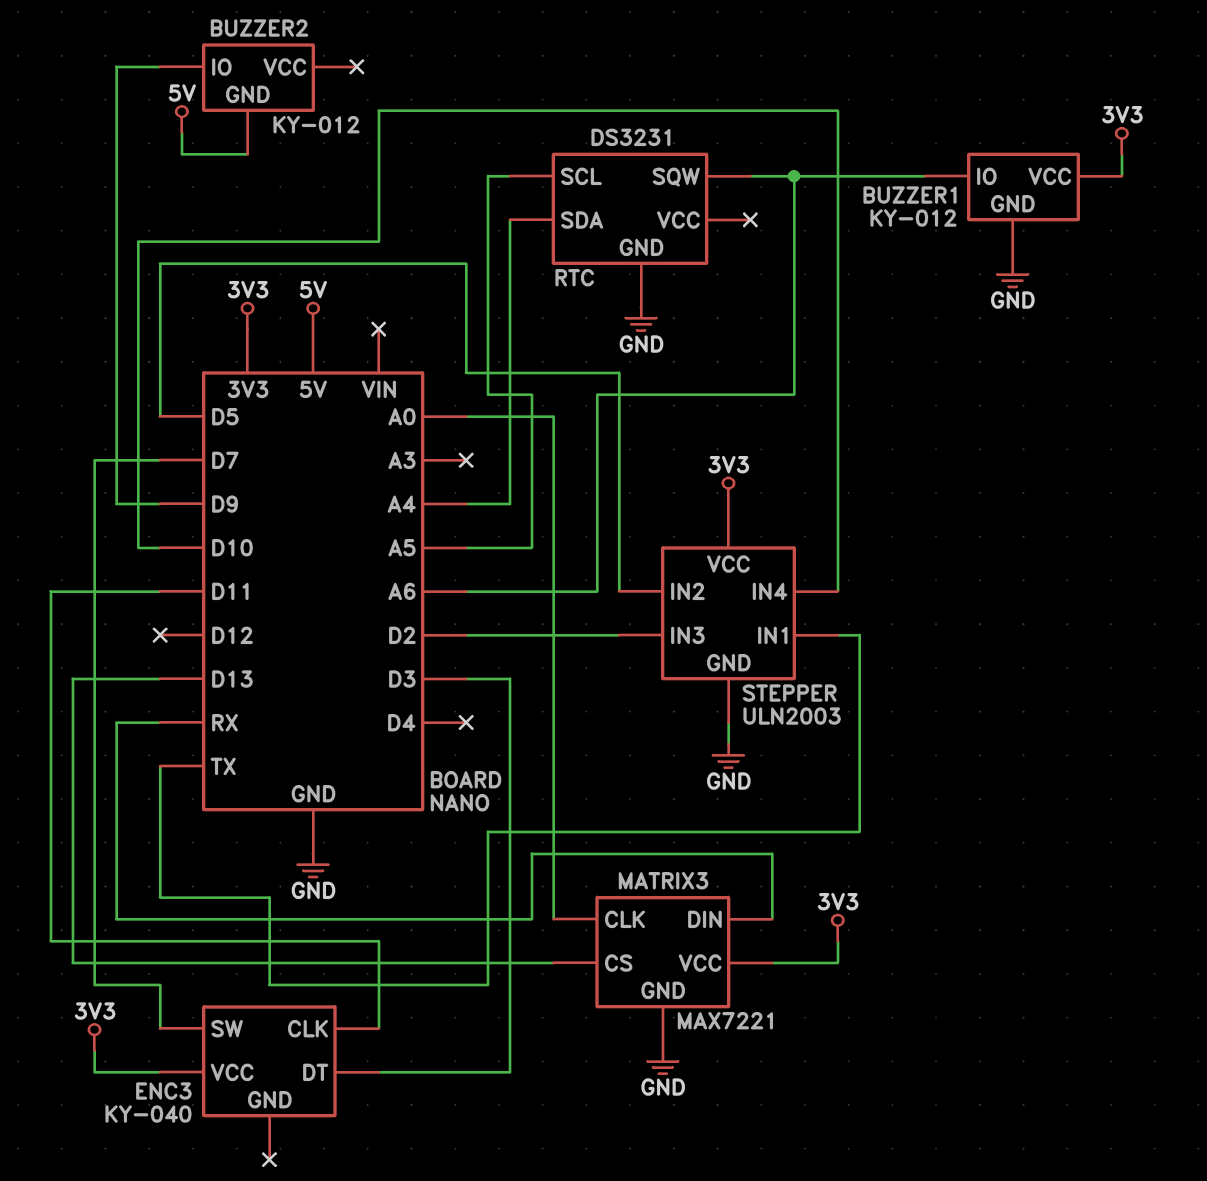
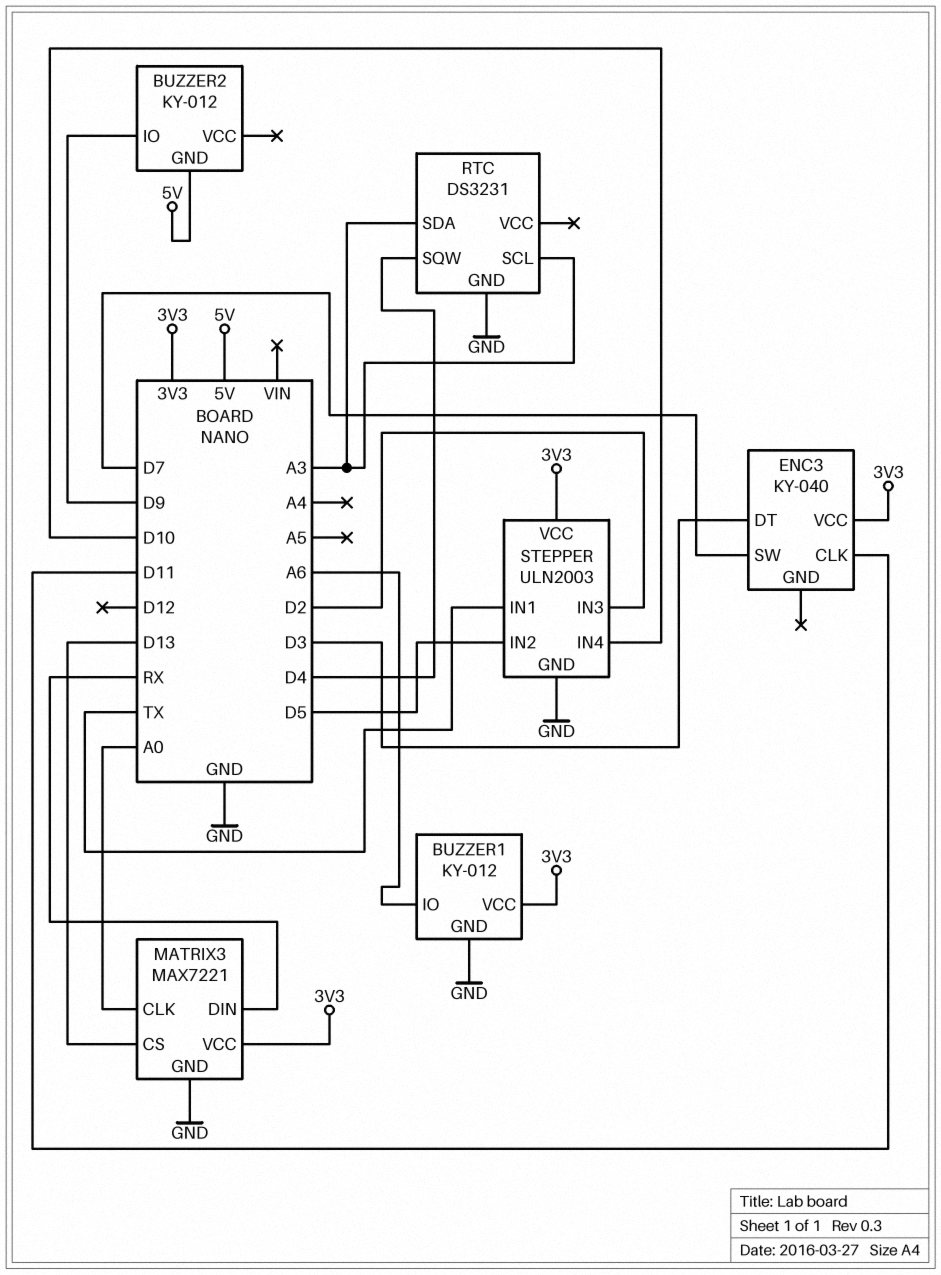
RTC pin SCL: A5 -> A3
RTC pin SDA: A4 -> A3
RTC pin SQW: A6 -> D4

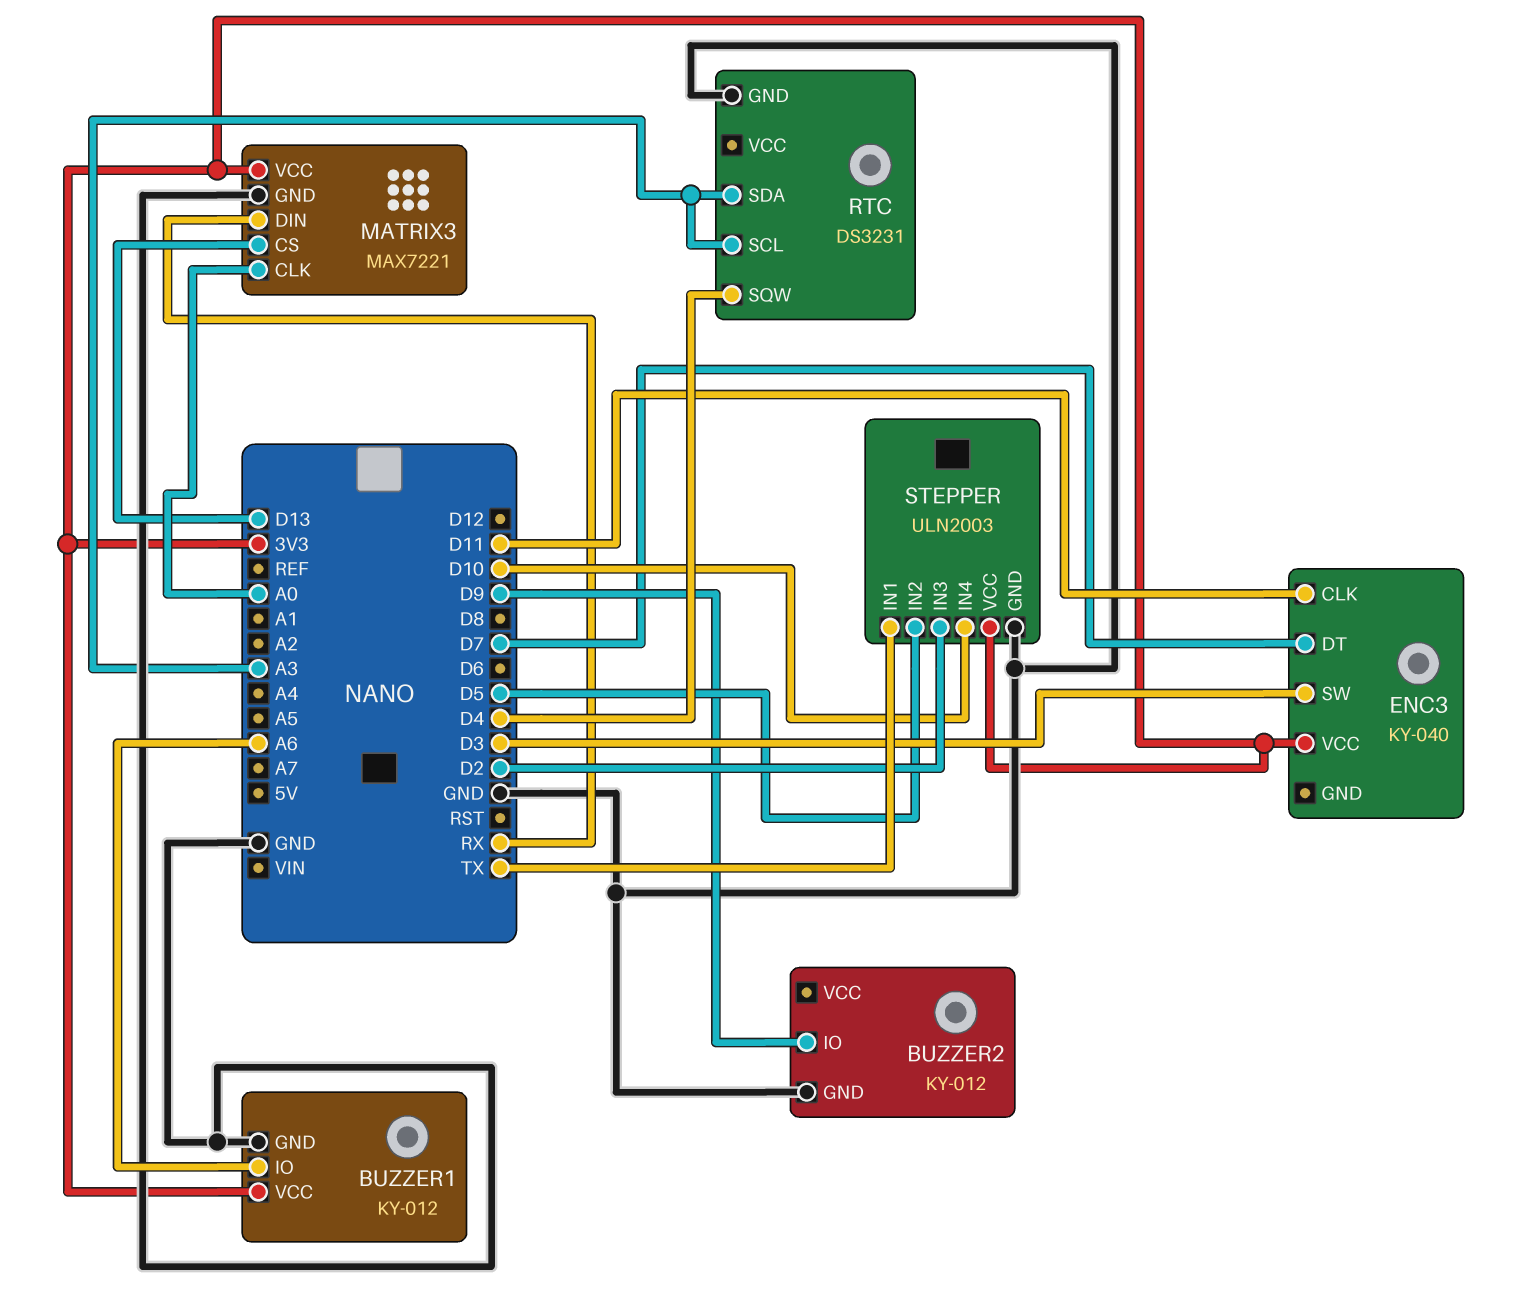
BUZZER2 pin GND: 5V -> GND
ENC3 pin DT: D3 -> D7
ENC3 pin SW: D7 -> D3

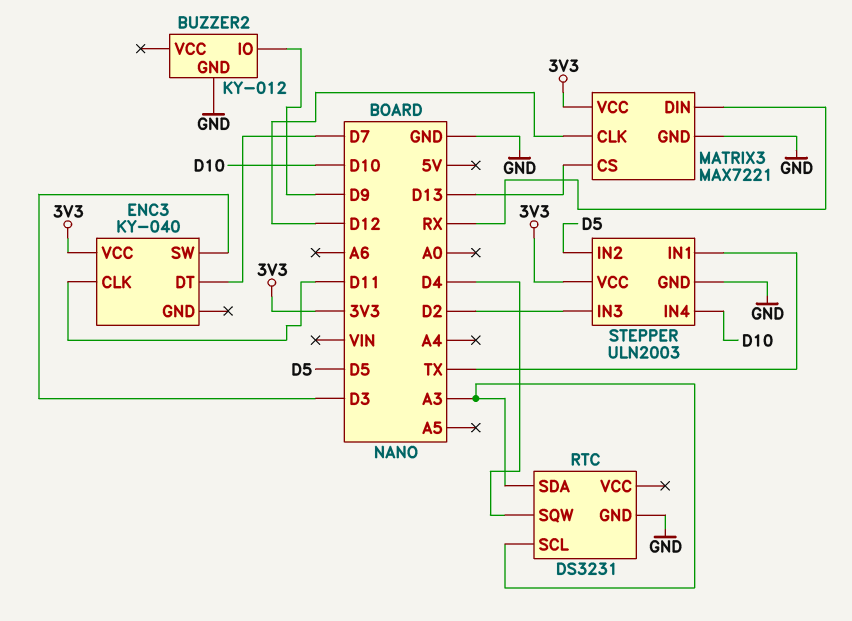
BUZZER1: KY-012 -> none
BUZZER1 pin GND: GND -> none
BUZZER1 pin IO: A6 -> none
BUZZER1 pin VCC: 3V3 -> none
MATRIX3 pin CLK: A0 -> D12

